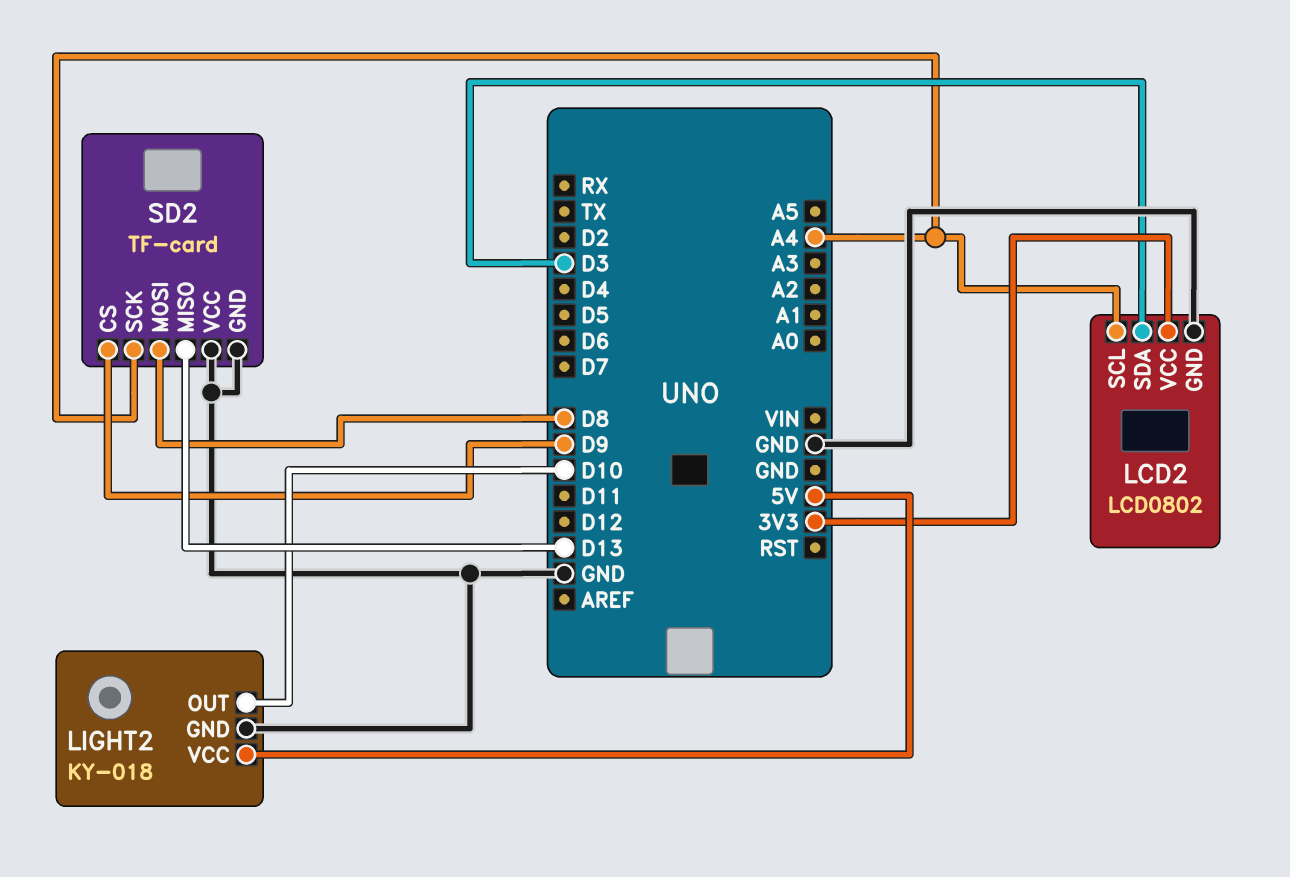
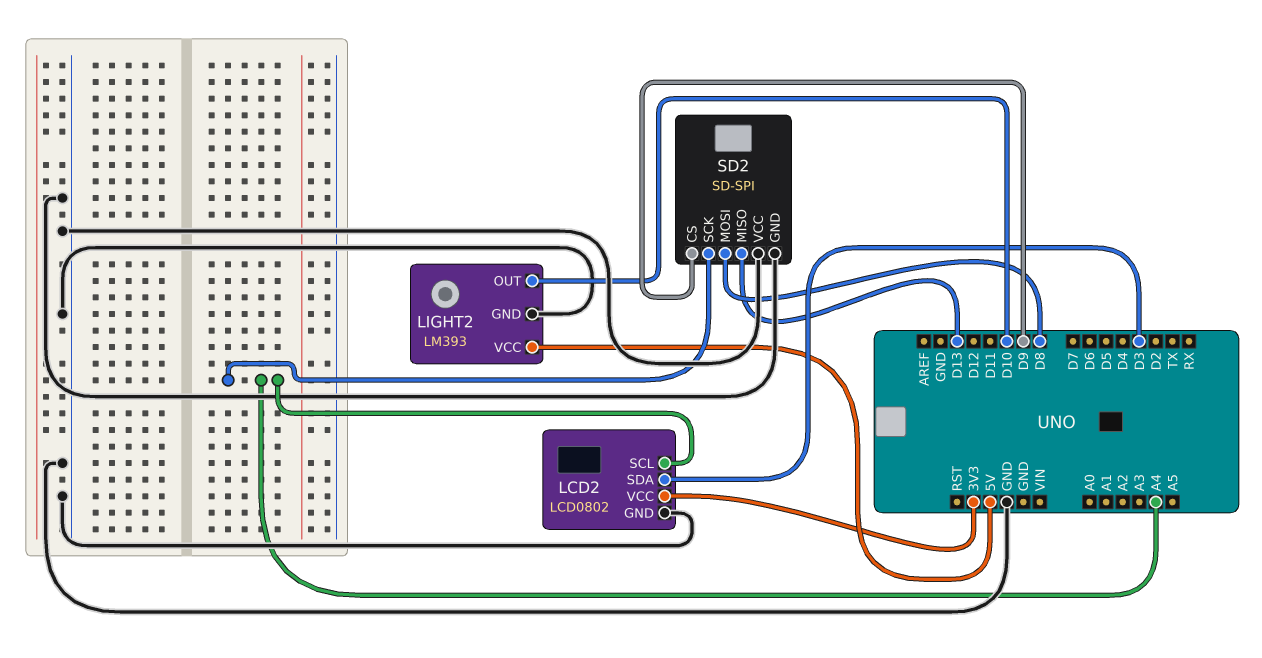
LIGHT2: KY-018 -> LM393
SD2: TF-card -> SD-SPI

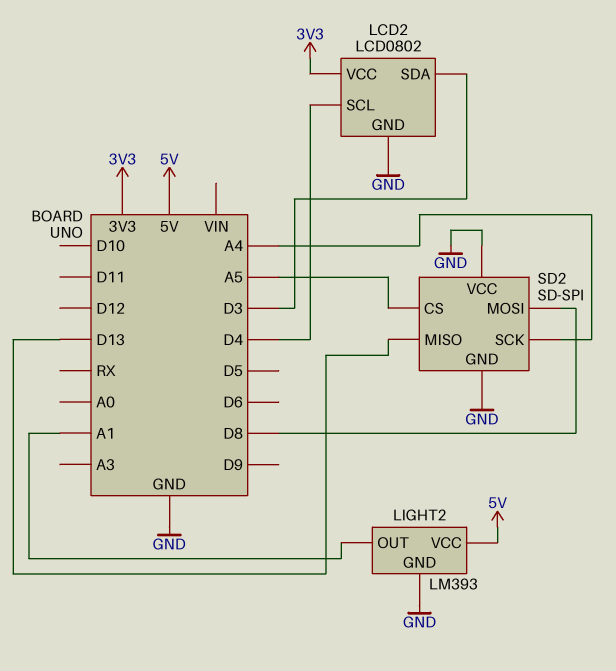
LCD2 pin SCL: A4 -> D4
LIGHT2 pin OUT: D10 -> A1
SD2 pin CS: D9 -> A5

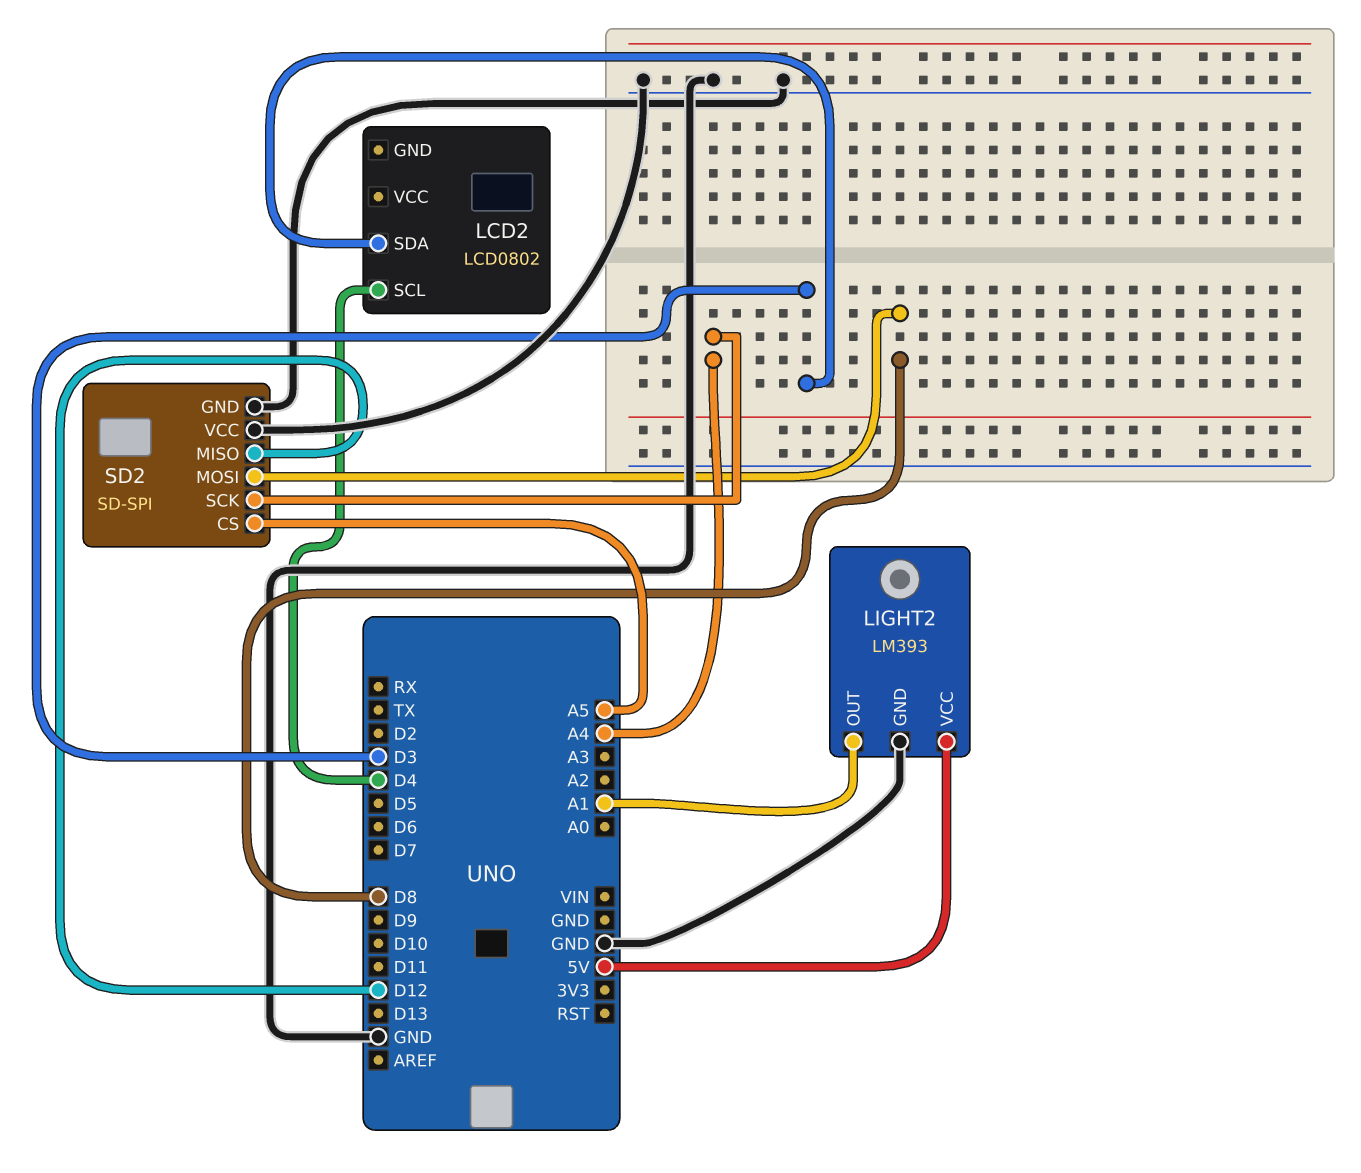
LCD2 pin GND: GND -> none
LCD2 pin VCC: 3V3 -> none
SD2 pin MISO: D13 -> D12

